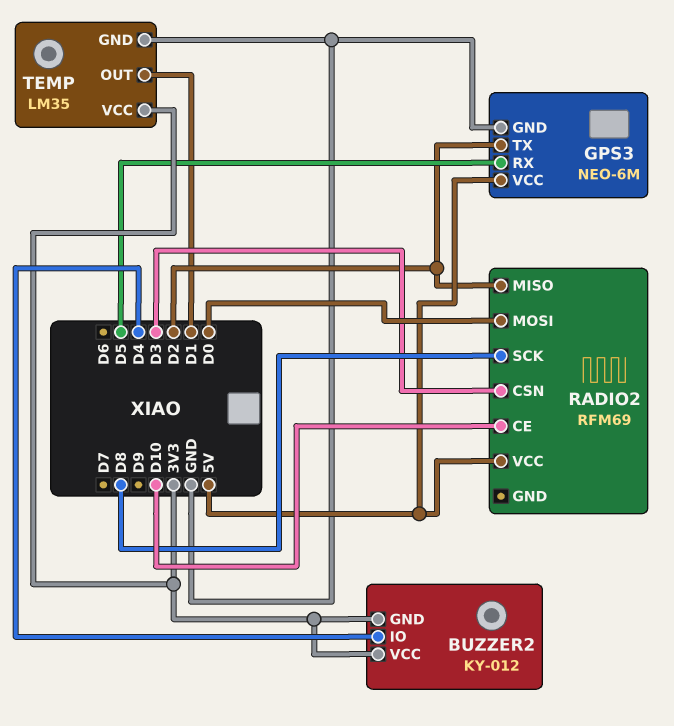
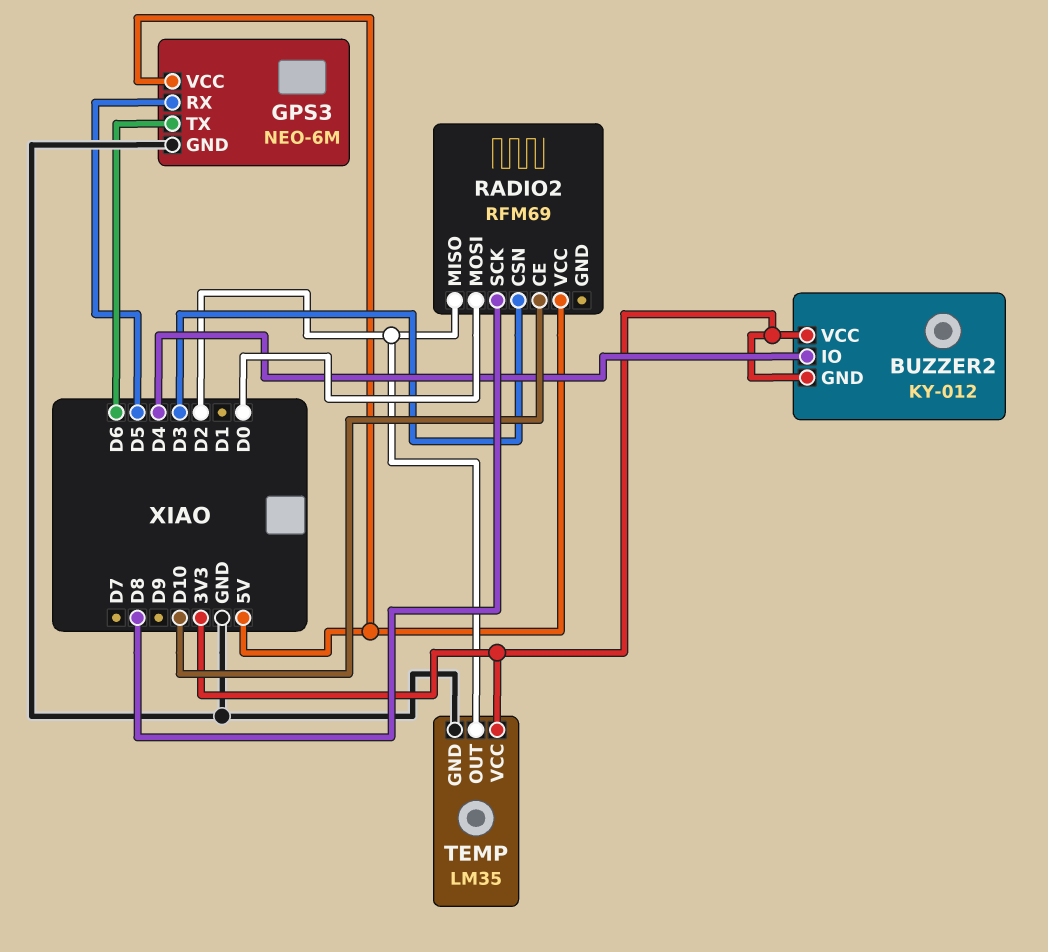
GPS3 pin TX: D2 -> D6
TEMP pin OUT: D1 -> D2

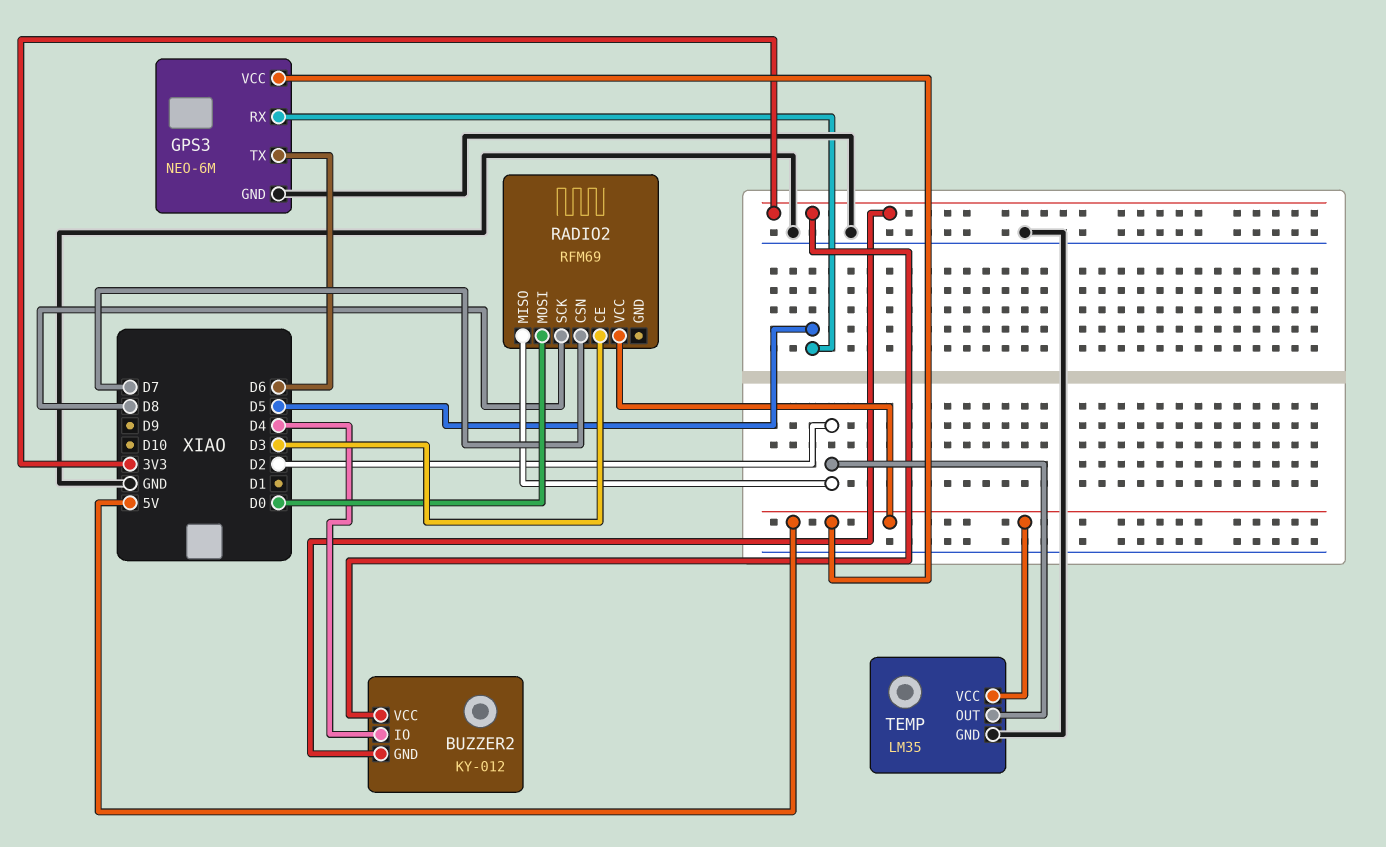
RADIO2 pin CE: D10 -> D3
RADIO2 pin CSN: D3 -> D7
TEMP pin VCC: 3V3 -> 5V

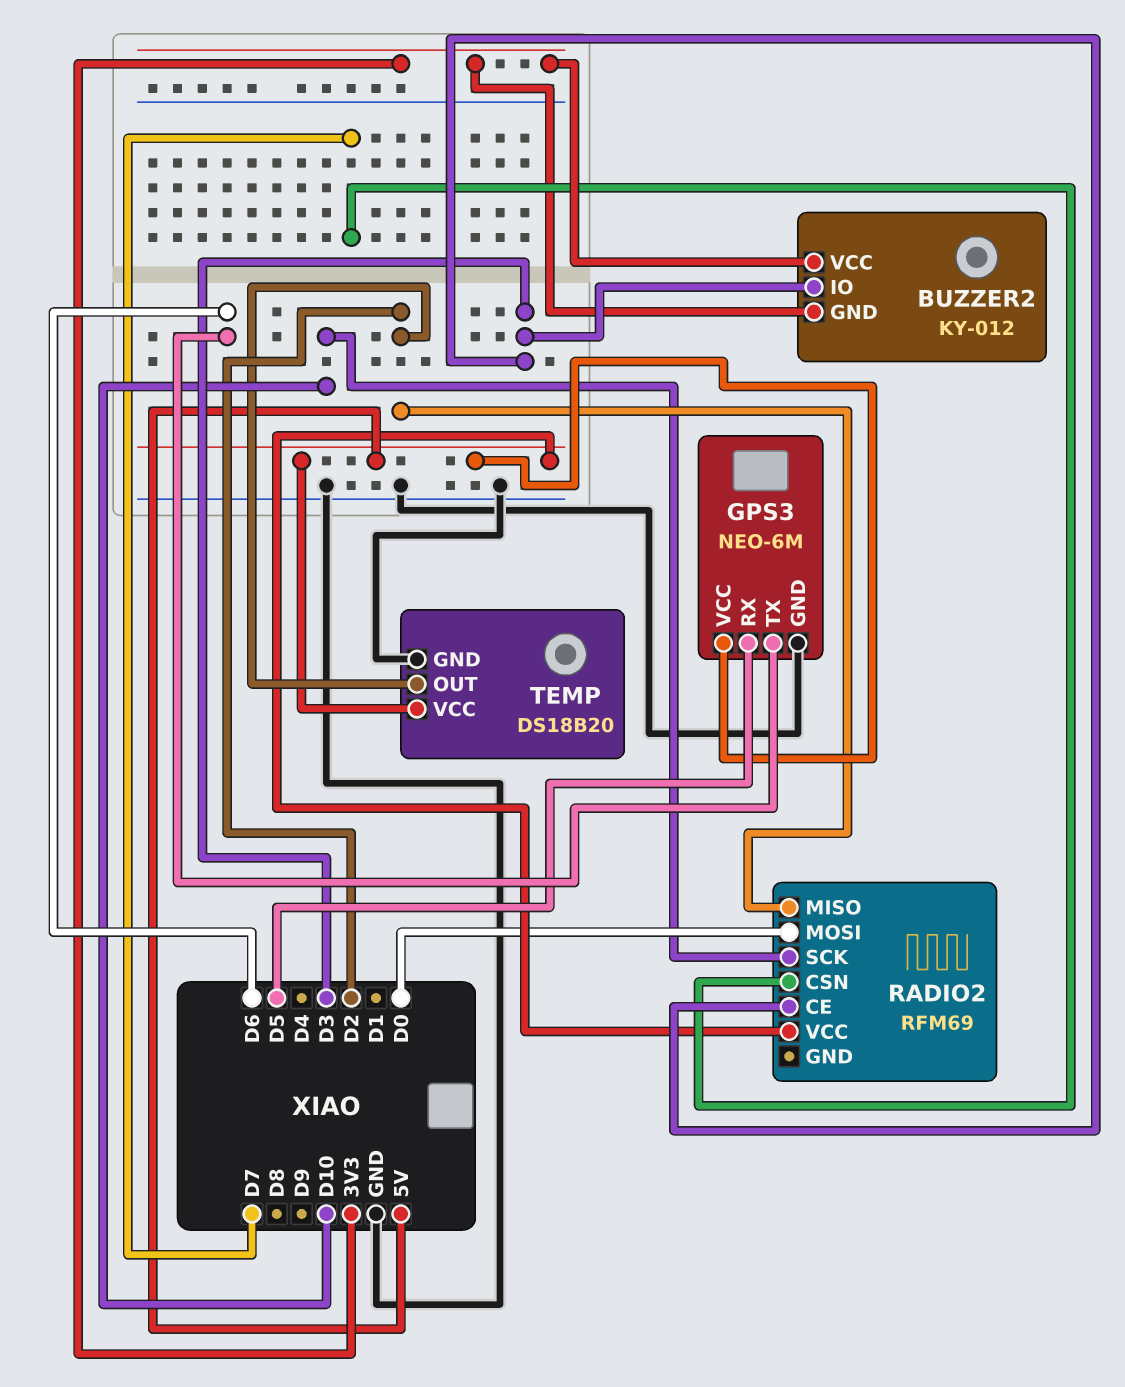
BUZZER2 pin IO: D4 -> D3
RADIO2 pin SCK: D8 -> D10
TEMP: LM35 -> DS18B20

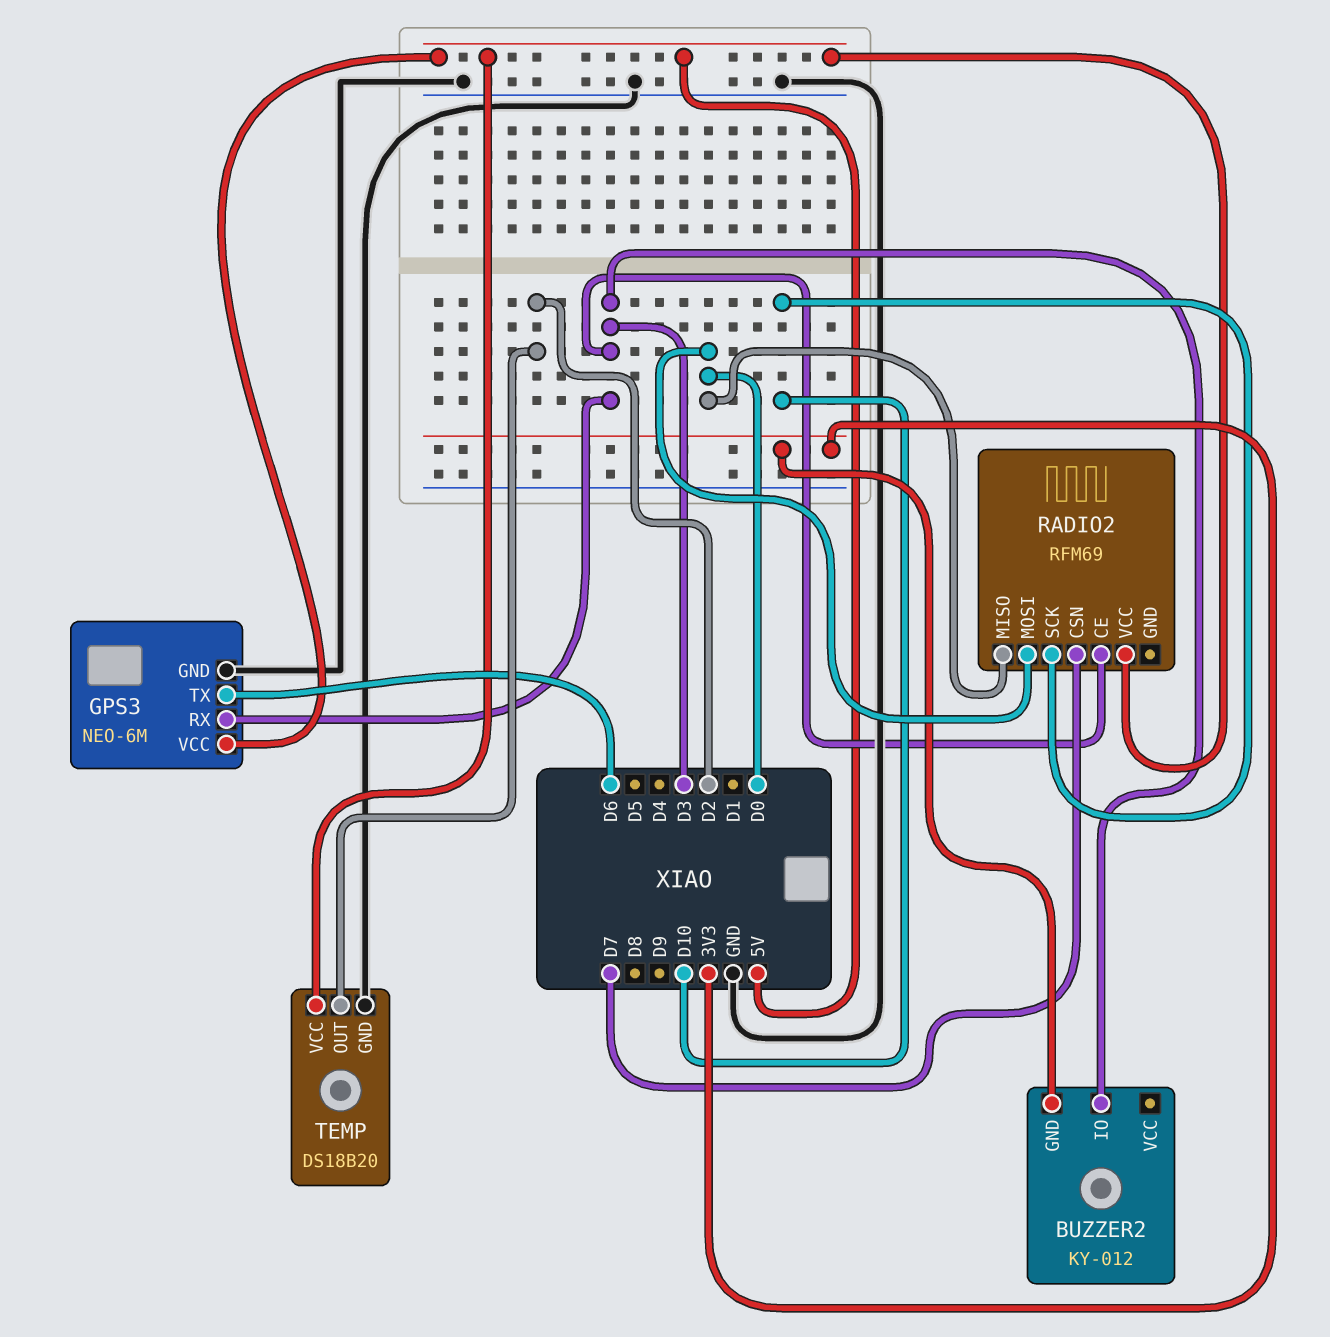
BUZZER2 pin VCC: 3V3 -> none
GPS3 pin RX: D5 -> D3
RADIO2 pin MISO: D2 -> D0

